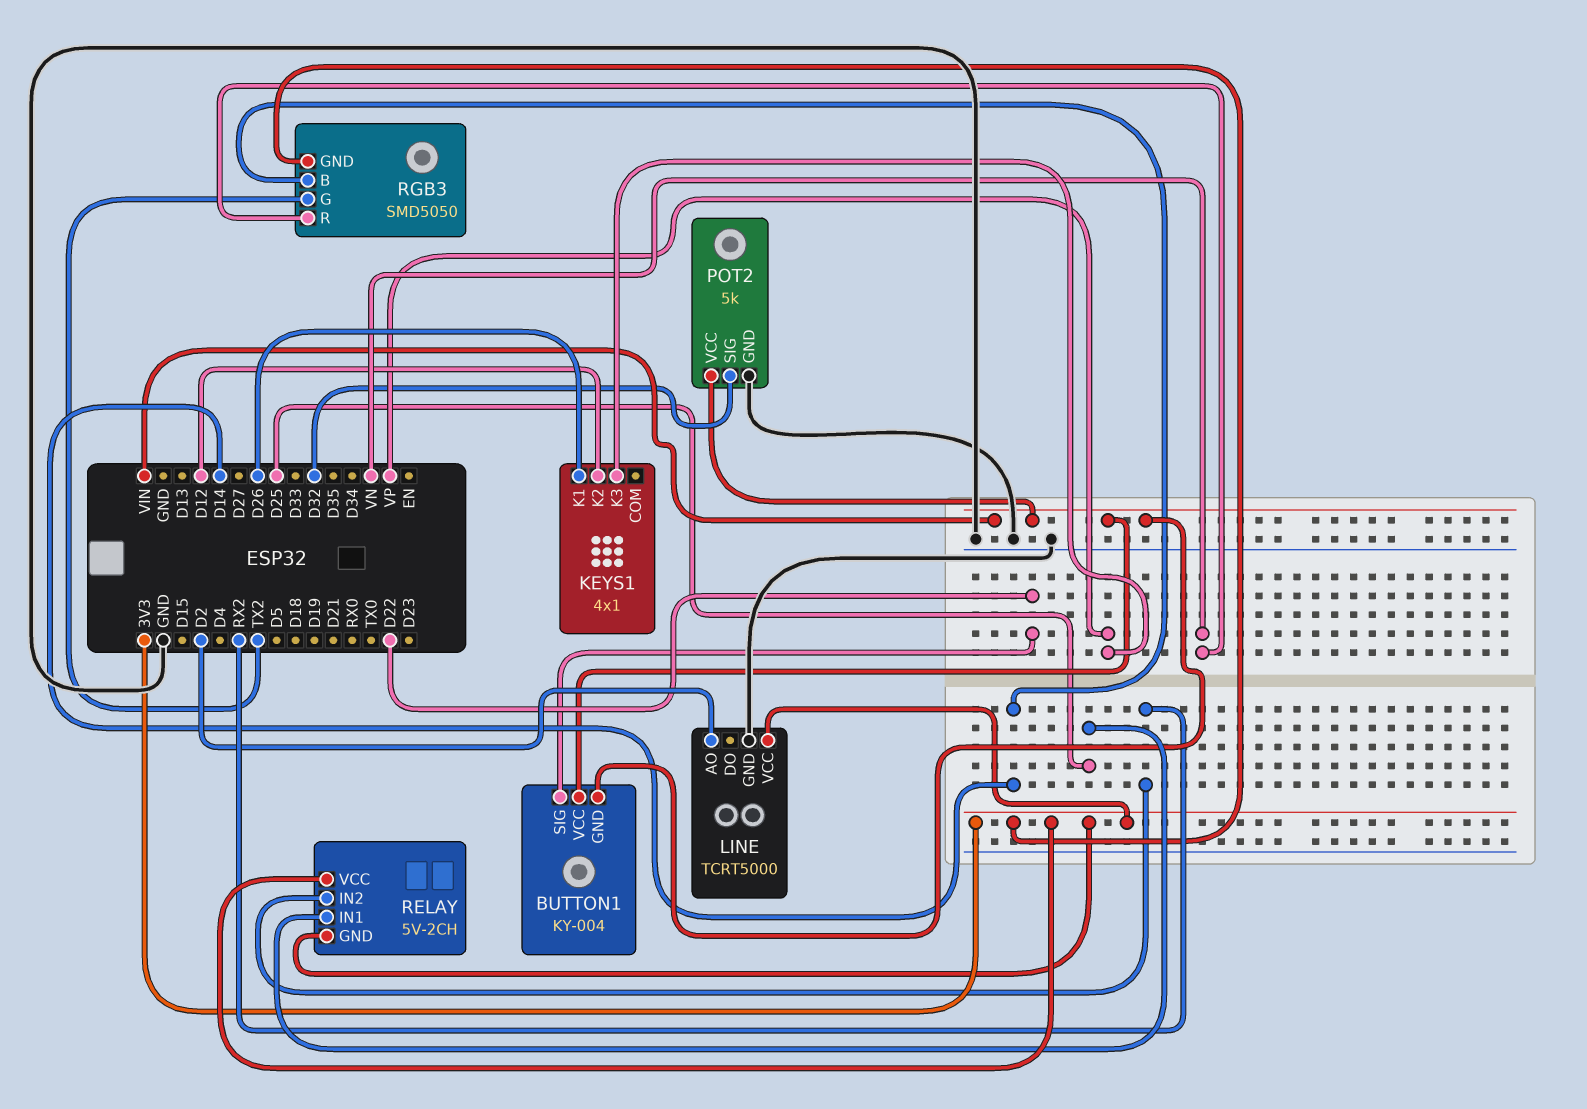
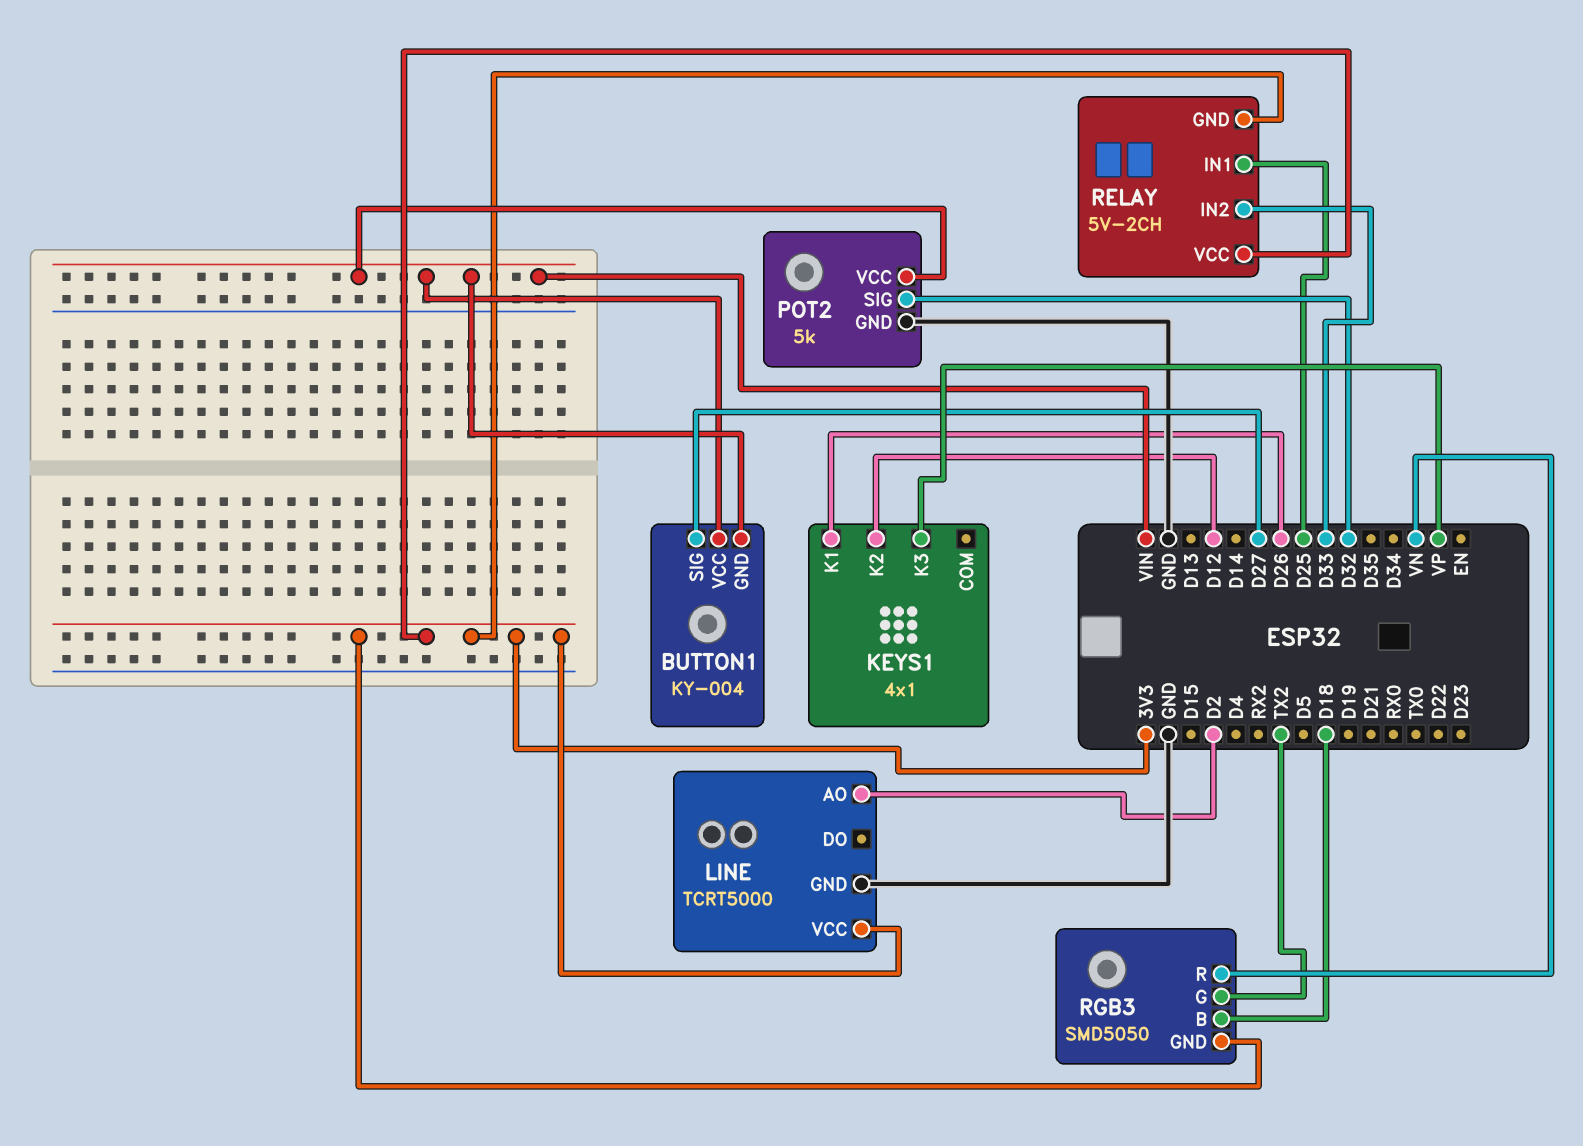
BUTTON1 pin SIG: D22 -> D27
RELAY pin IN2: RX2 -> D33
RGB3 pin B: D14 -> D18

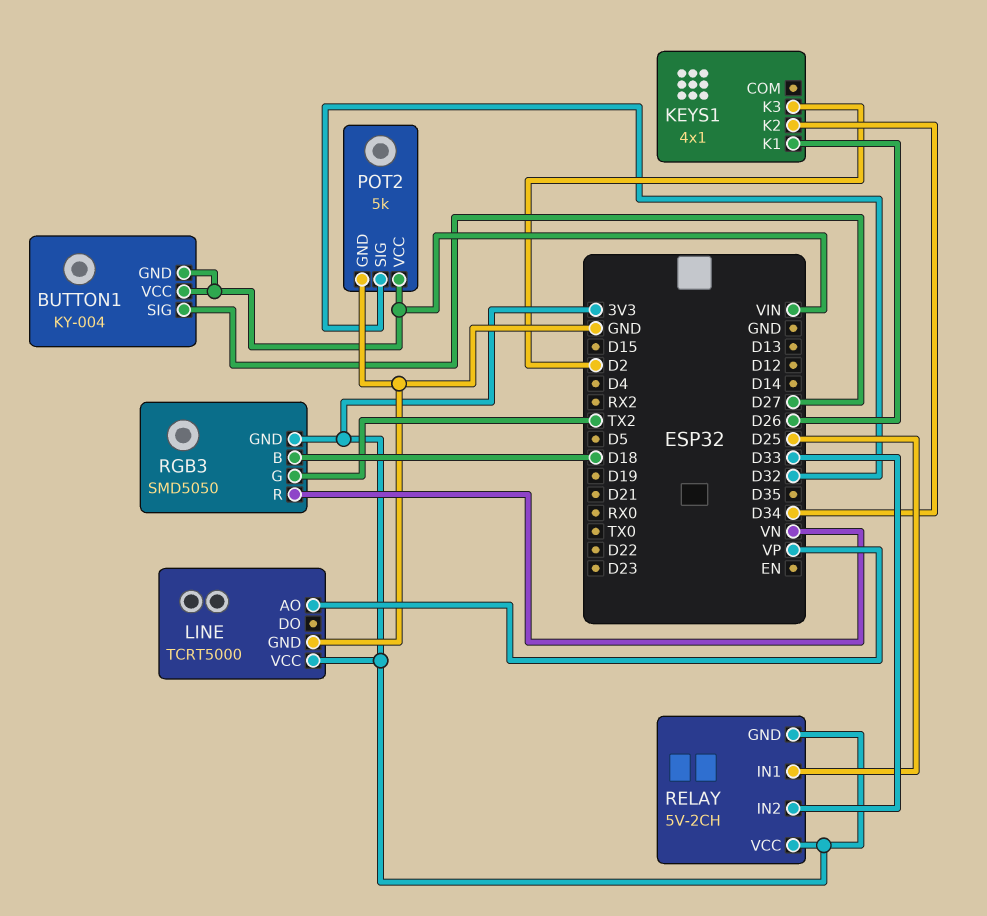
KEYS1 pin K2: D12 -> D34
KEYS1 pin K3: VP -> D2
LINE pin AO: D2 -> VP

